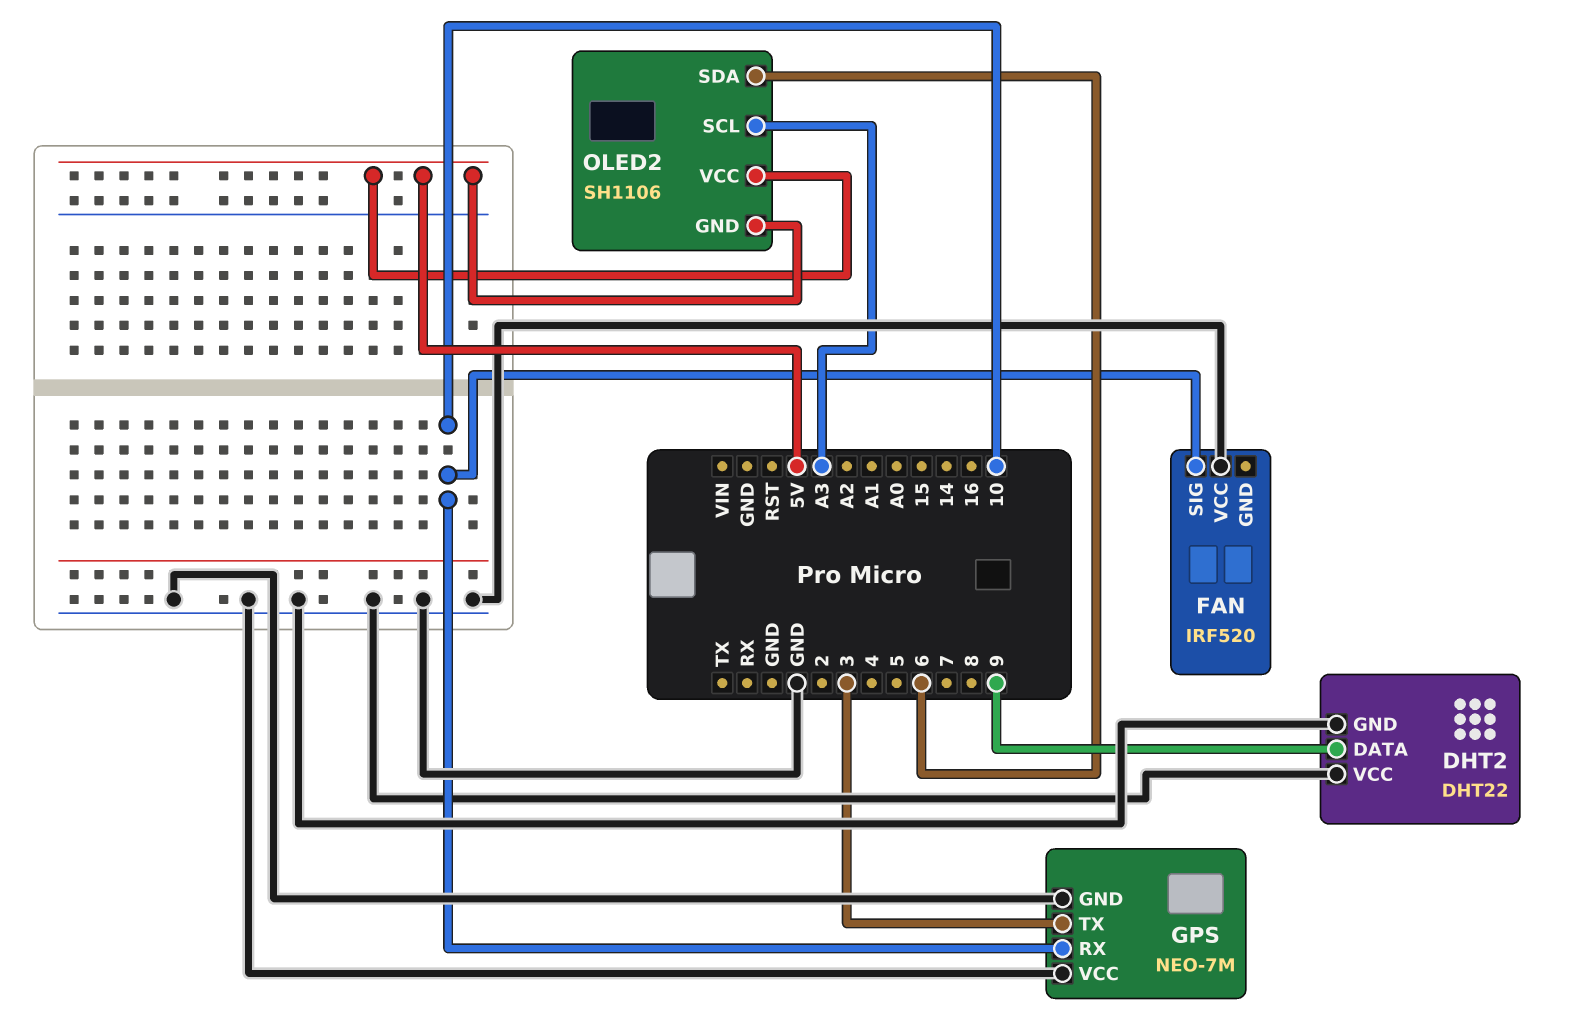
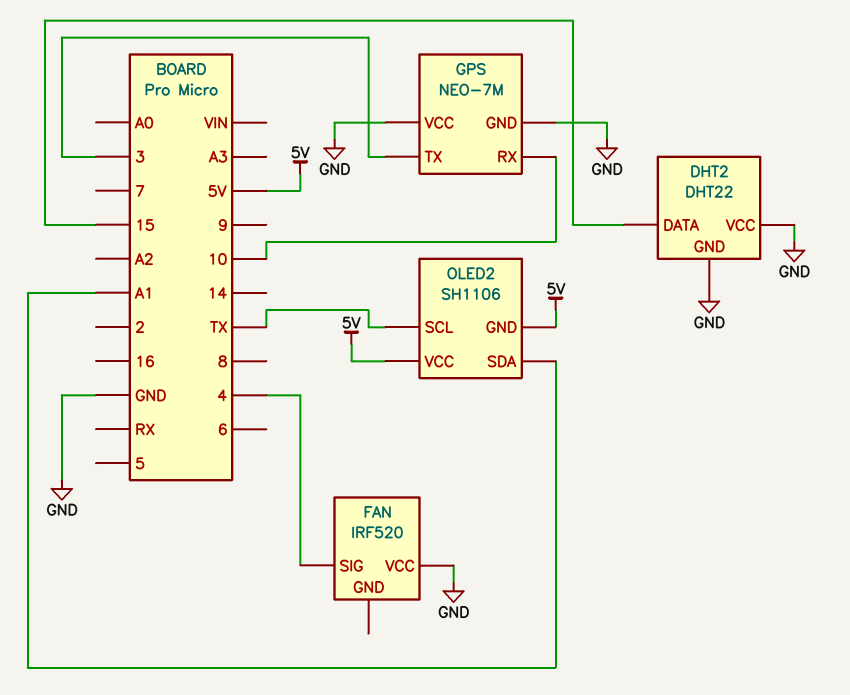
DHT2 pin DATA: 9 -> 15
FAN pin SIG: 10 -> 4
OLED2 pin SCL: A3 -> TX
OLED2 pin SDA: 6 -> A1

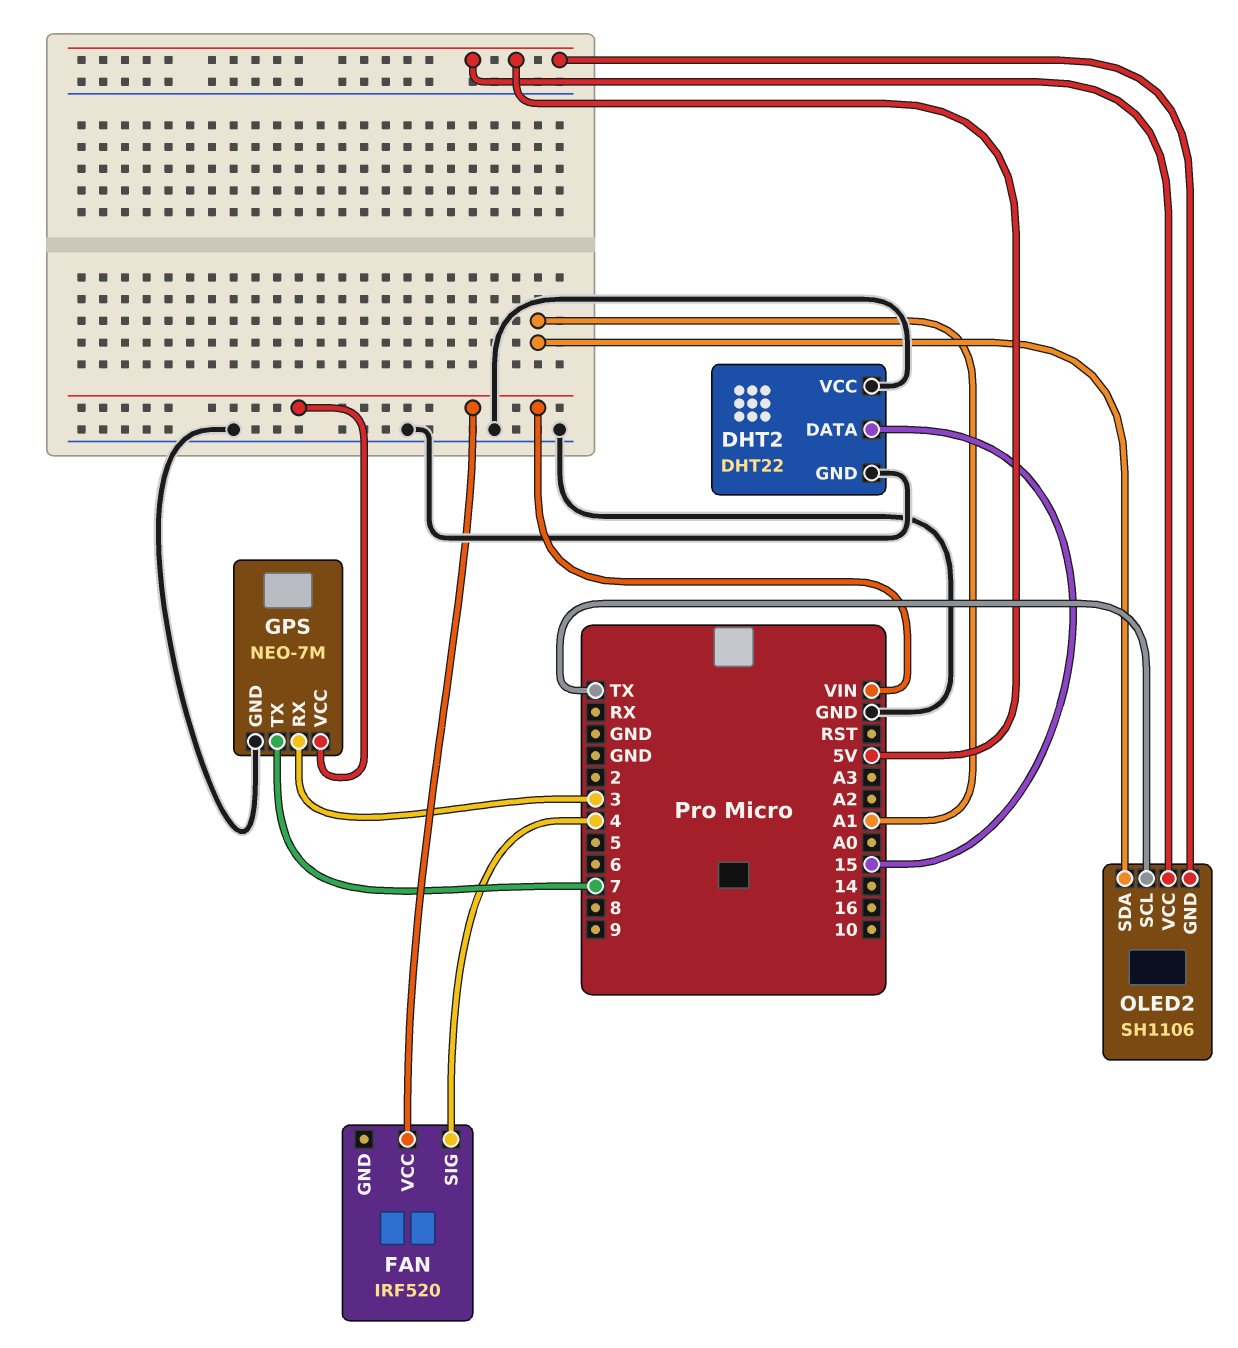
FAN pin VCC: GND -> VIN
GPS pin RX: 10 -> 3
GPS pin TX: 3 -> 7
GPS pin VCC: GND -> VIN

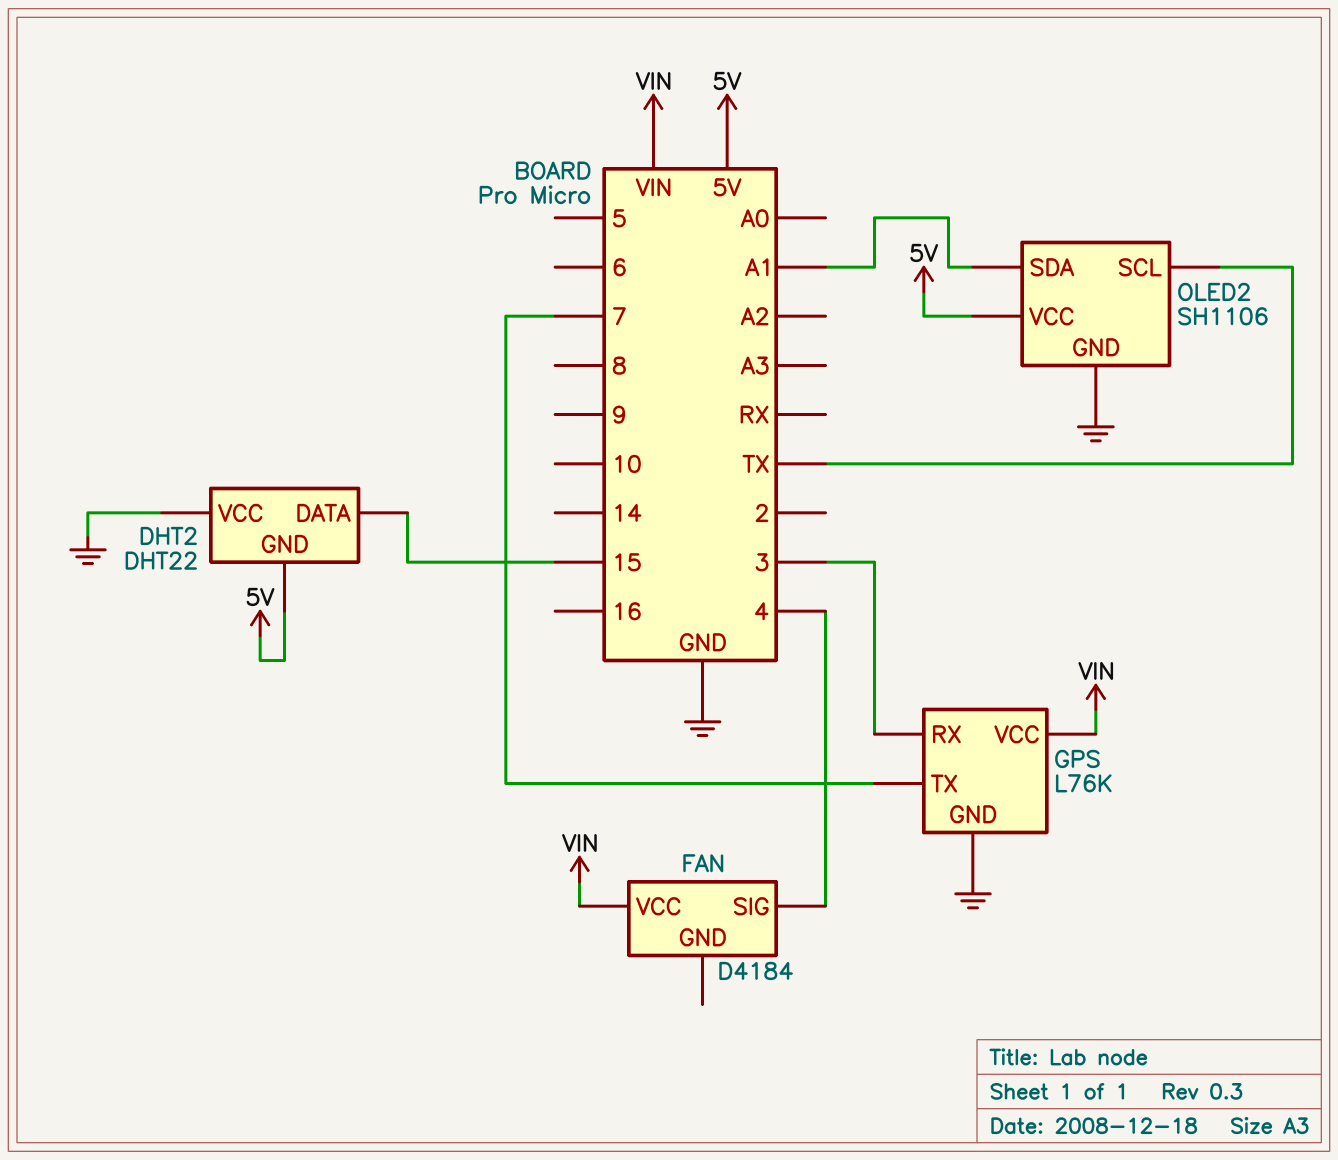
DHT2 pin GND: GND -> 5V
FAN: IRF520 -> D4184
GPS: NEO-7M -> L76K
OLED2 pin GND: 5V -> GND

